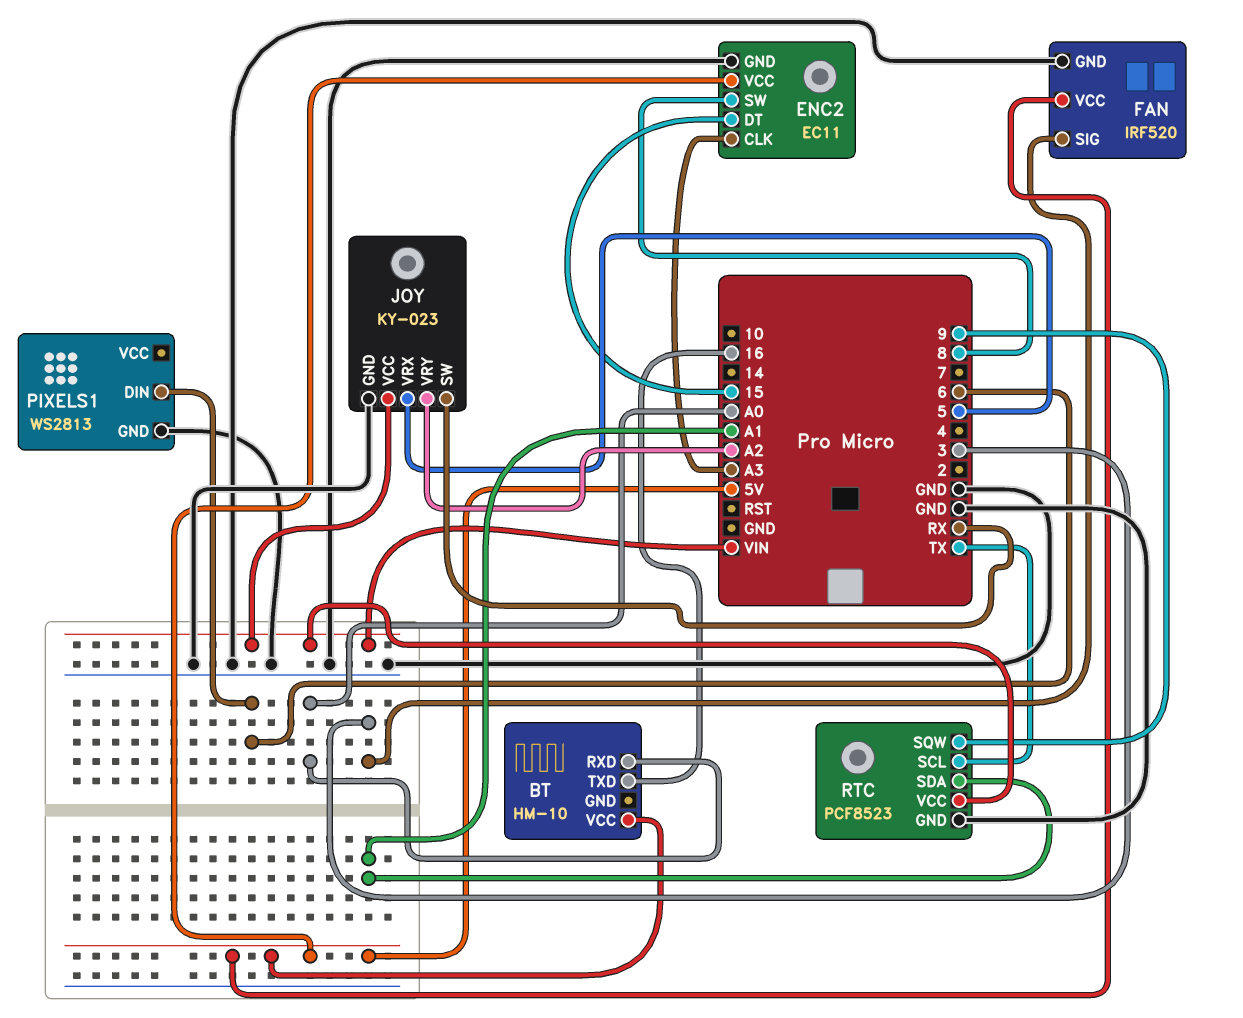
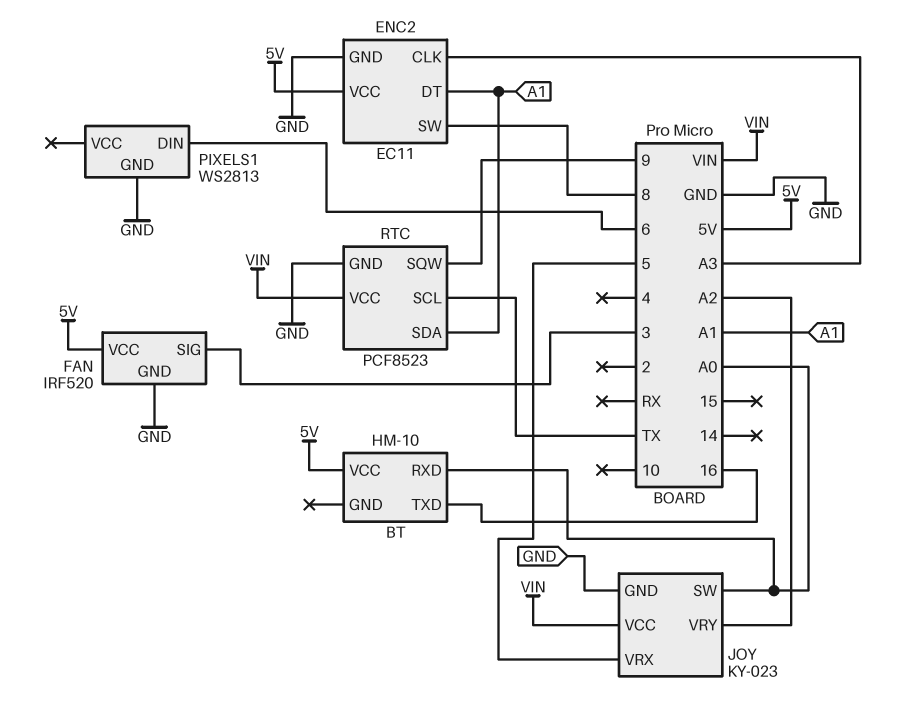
ENC2 pin DT: 15 -> A1
JOY pin SW: RX -> A0

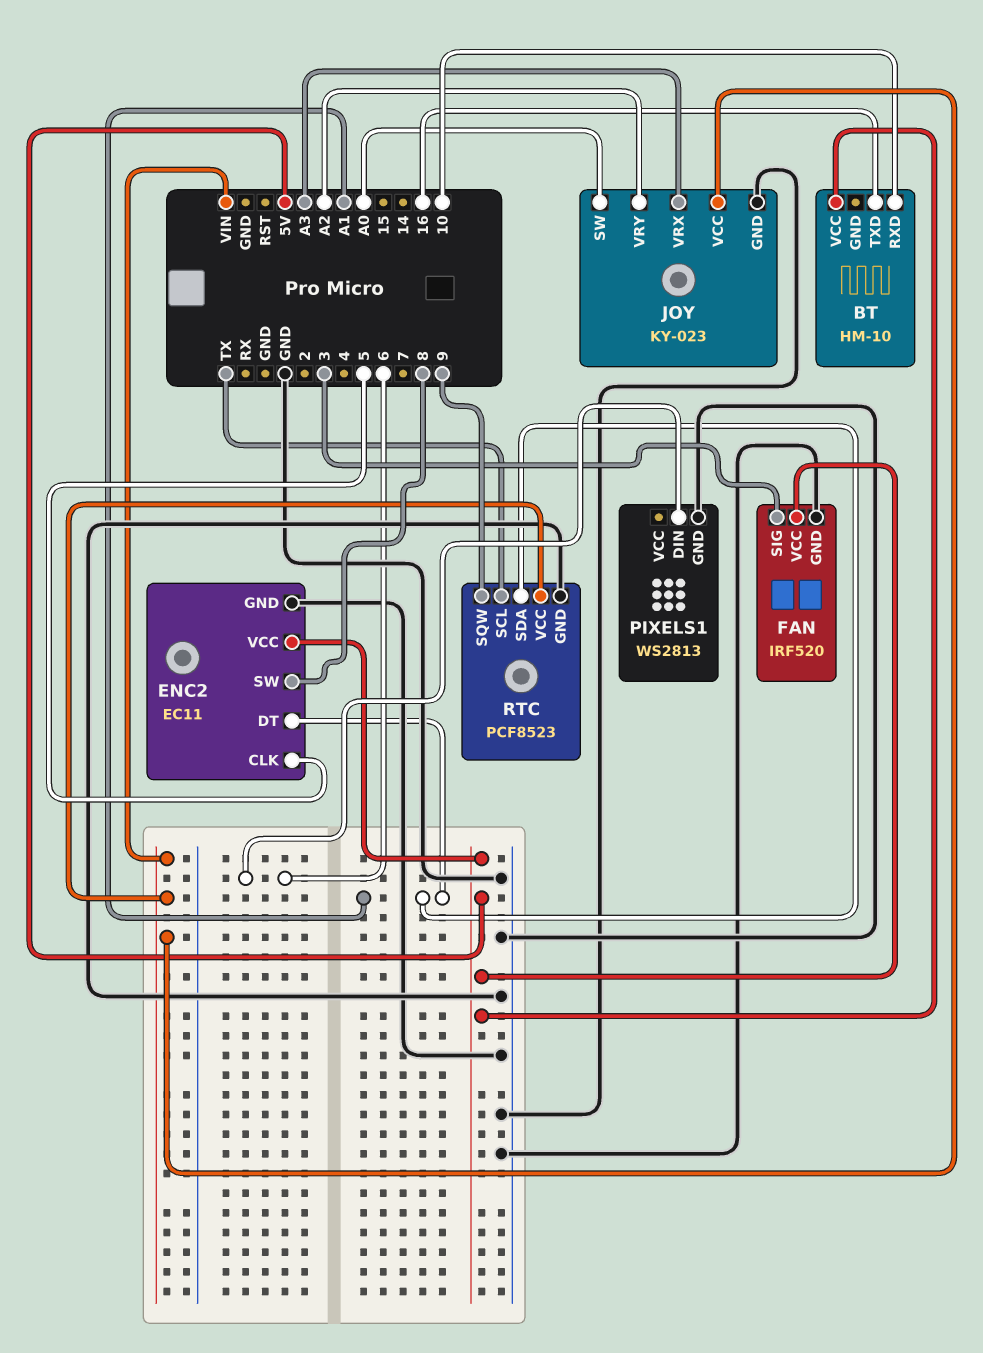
BT pin RXD: A0 -> 10
ENC2 pin CLK: A3 -> 5
JOY pin VRX: 5 -> A3

